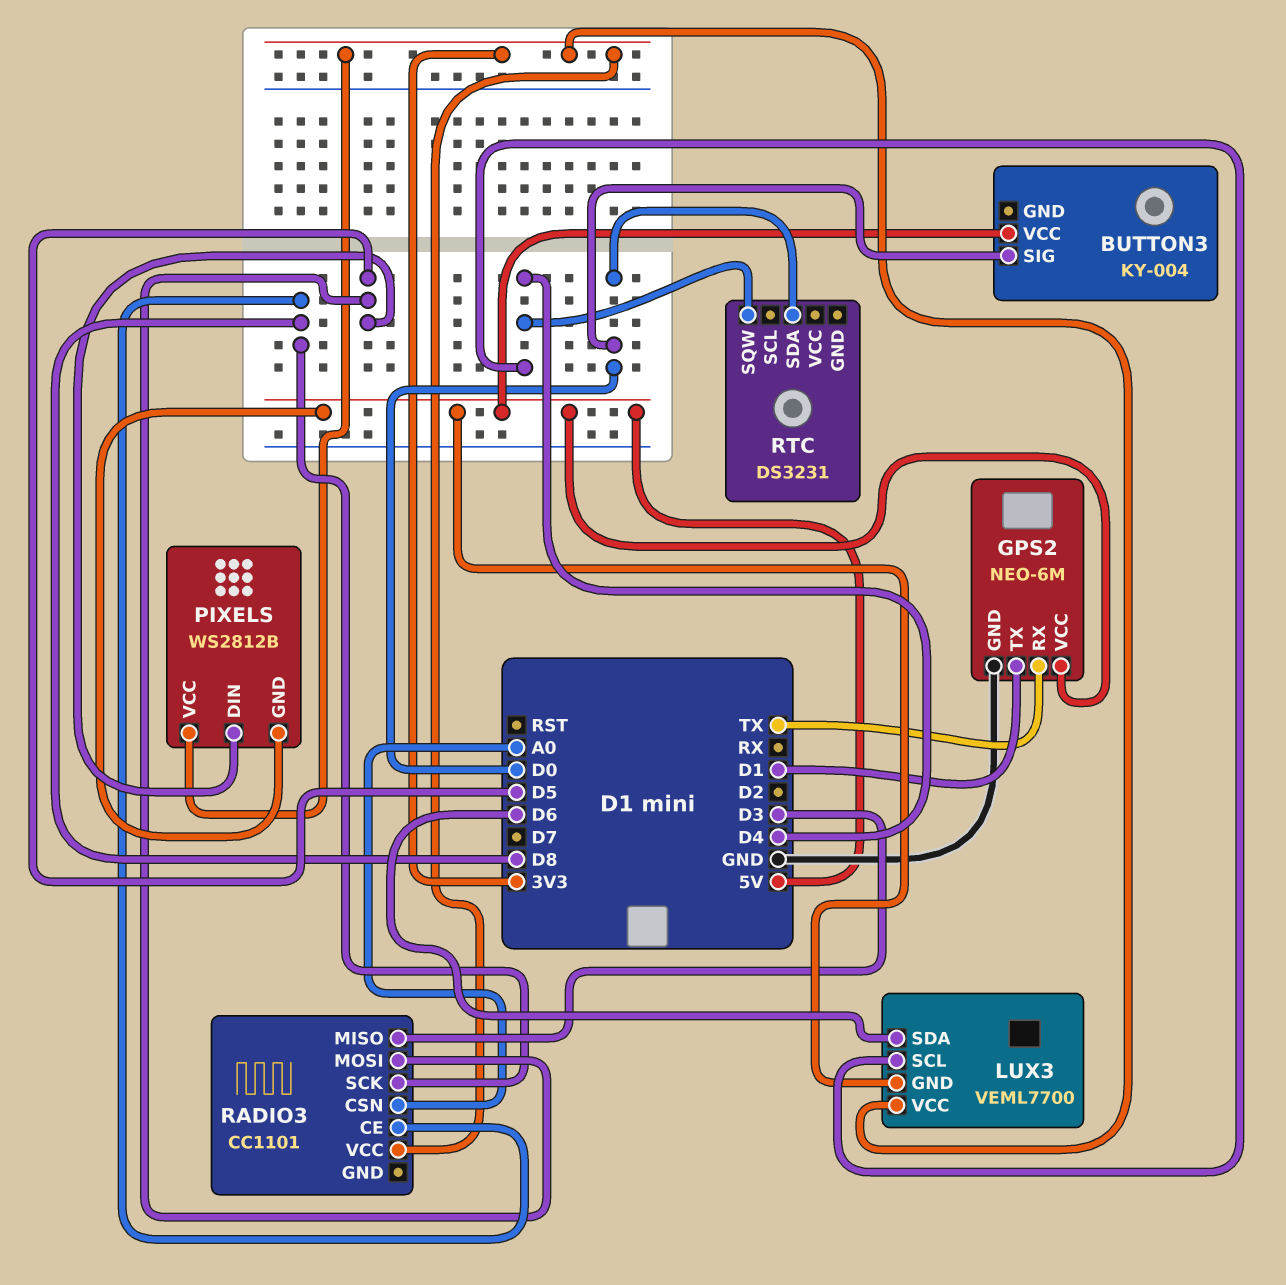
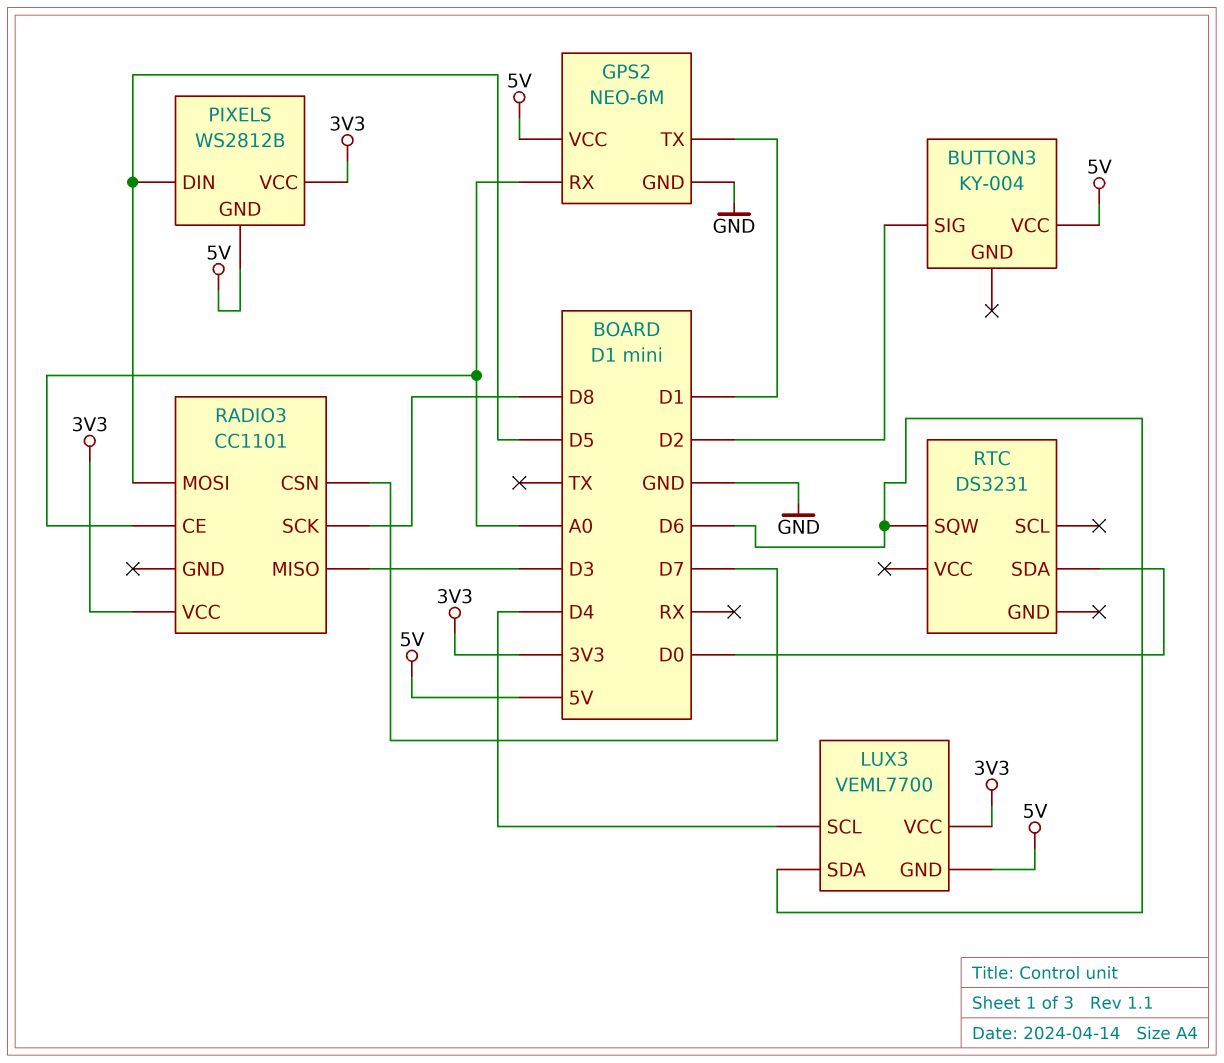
BUTTON3 pin SIG: D0 -> D2
GPS2 pin RX: TX -> A0
RADIO3 pin CE: D8 -> A0
RADIO3 pin CSN: A0 -> D7
RTC pin SQW: D4 -> D6

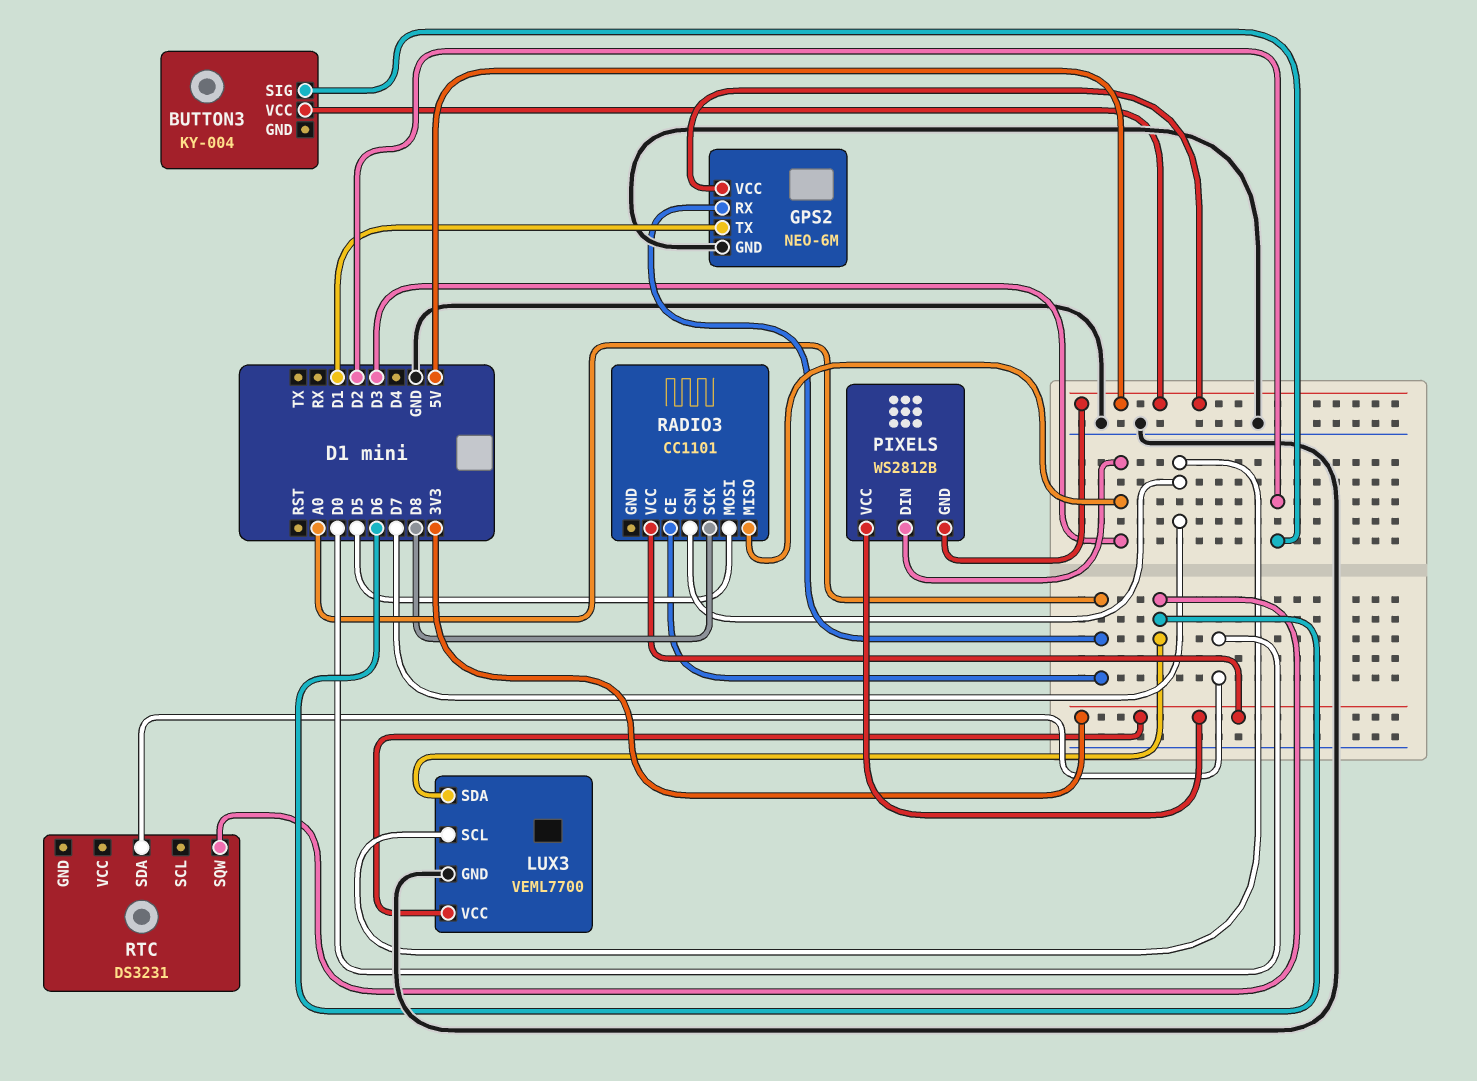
LUX3 pin GND: 5V -> GND
LUX3 pin SCL: D4 -> D7
PIXELS pin DIN: D5 -> D3

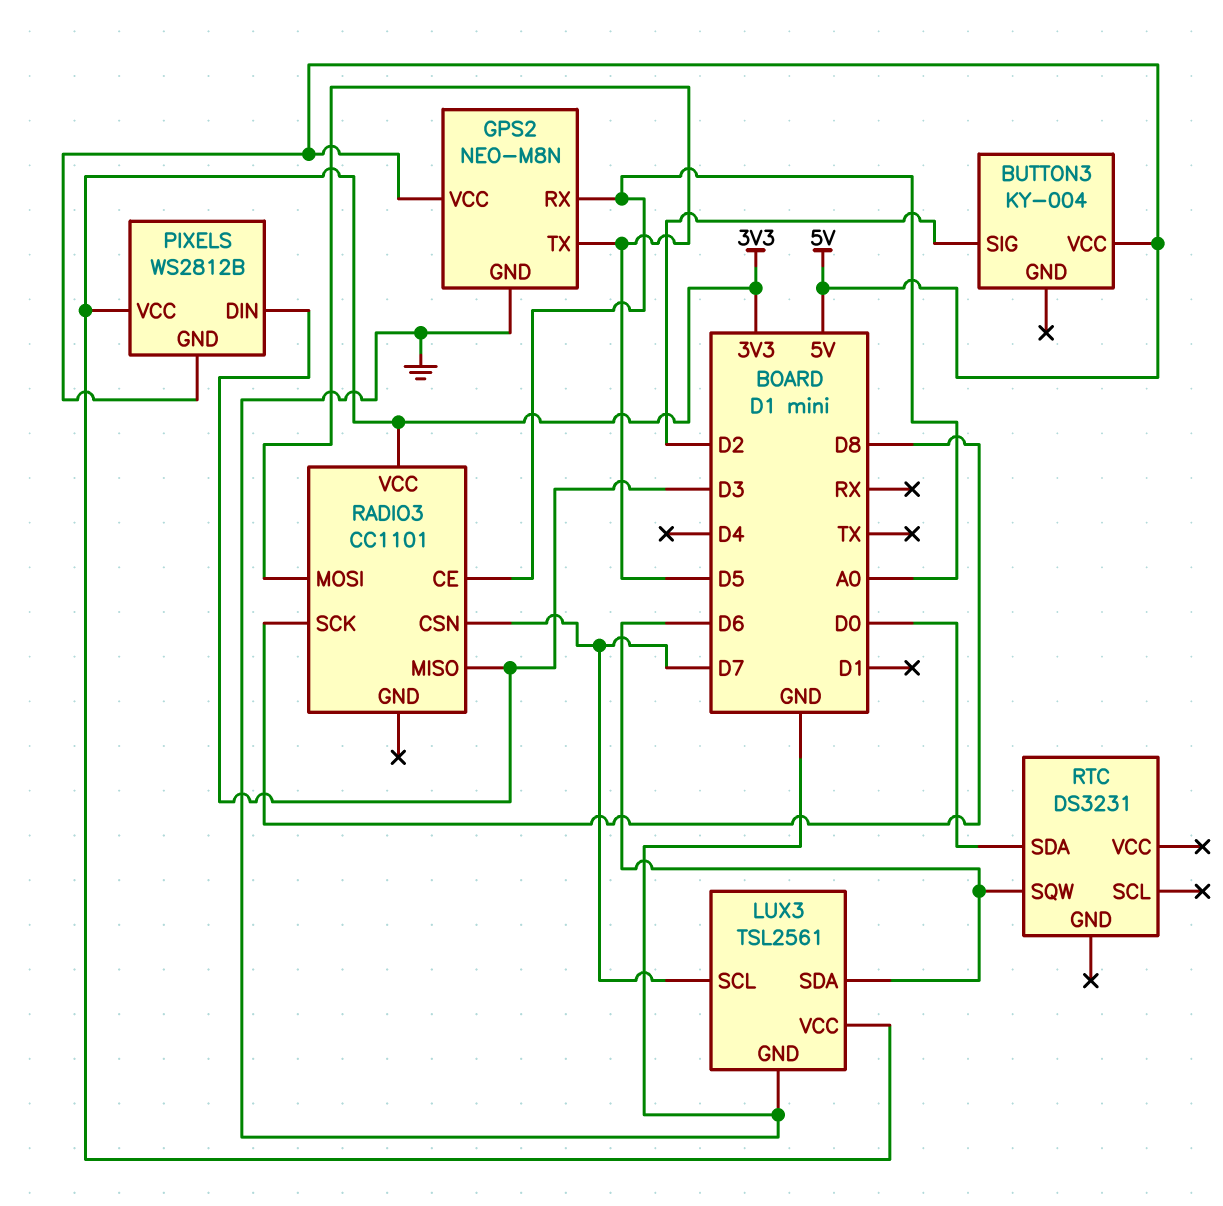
GPS2: NEO-6M -> NEO-M8N
GPS2 pin TX: D1 -> D5
LUX3: VEML7700 -> TSL2561

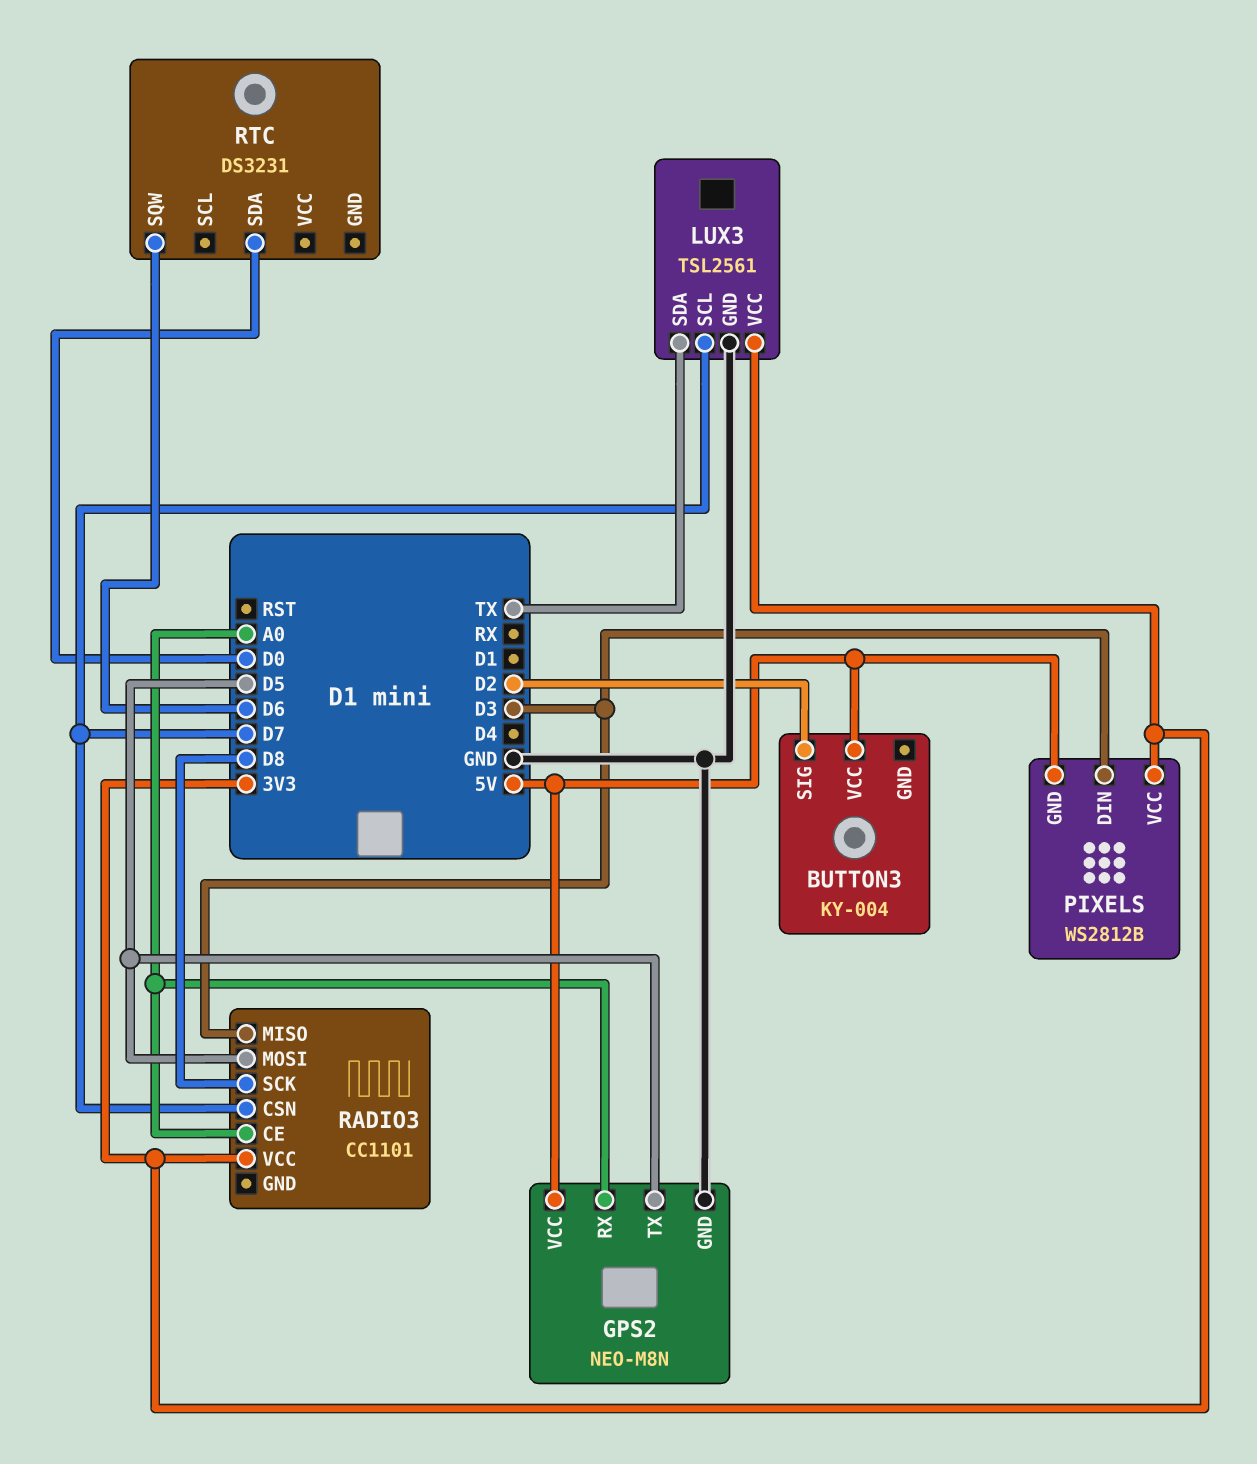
LUX3 pin SDA: D6 -> TX

